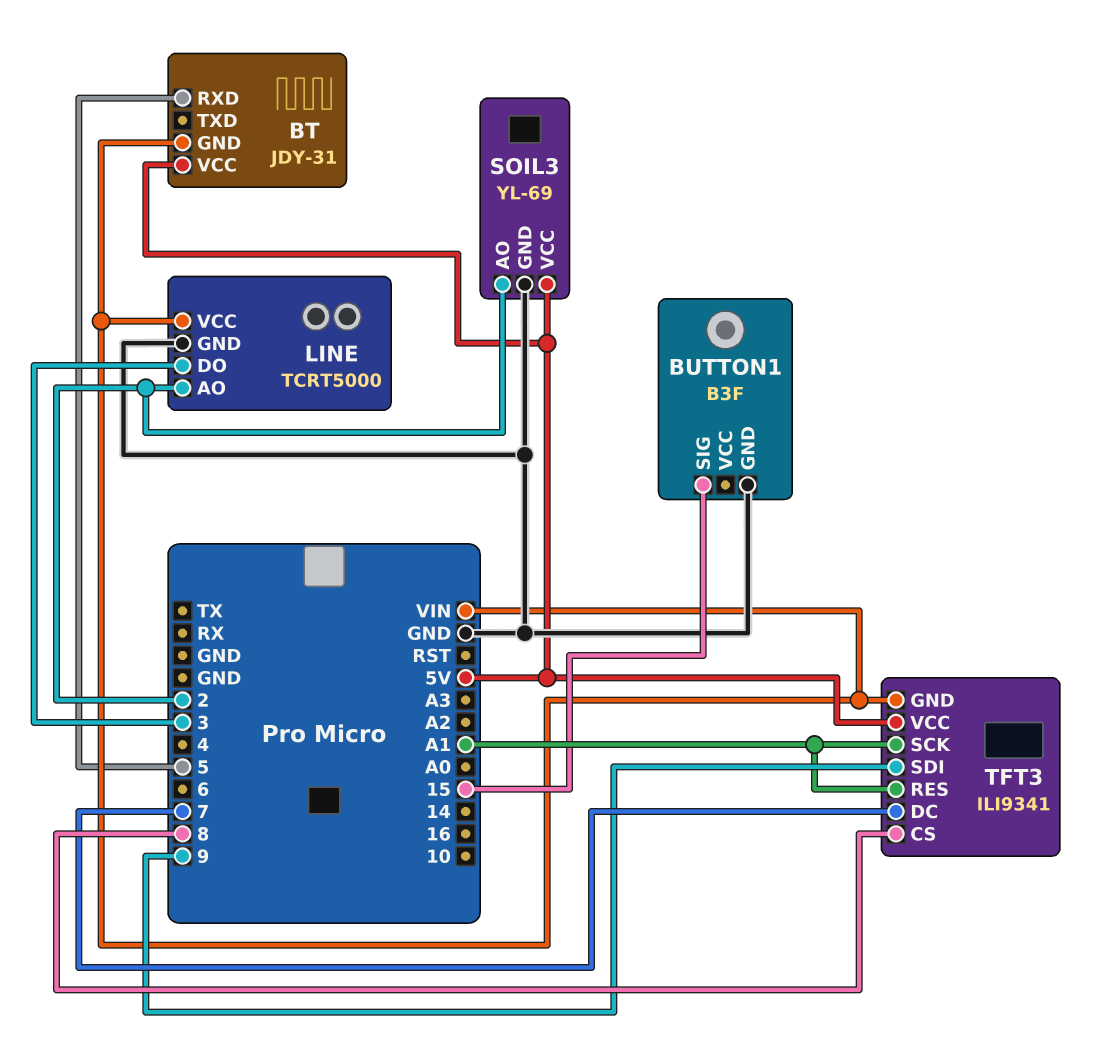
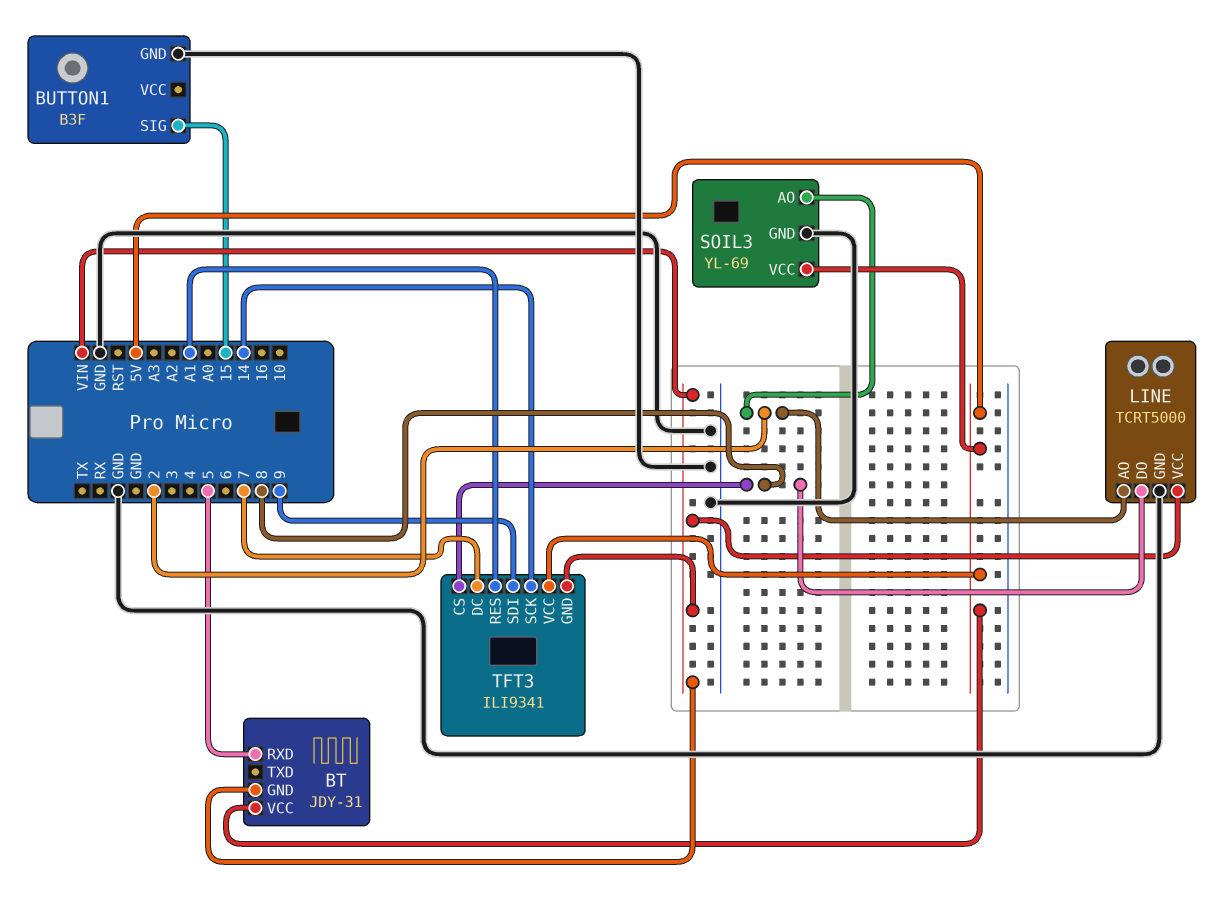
LINE pin DO: 3 -> 8
TFT3 pin SCK: A1 -> 14

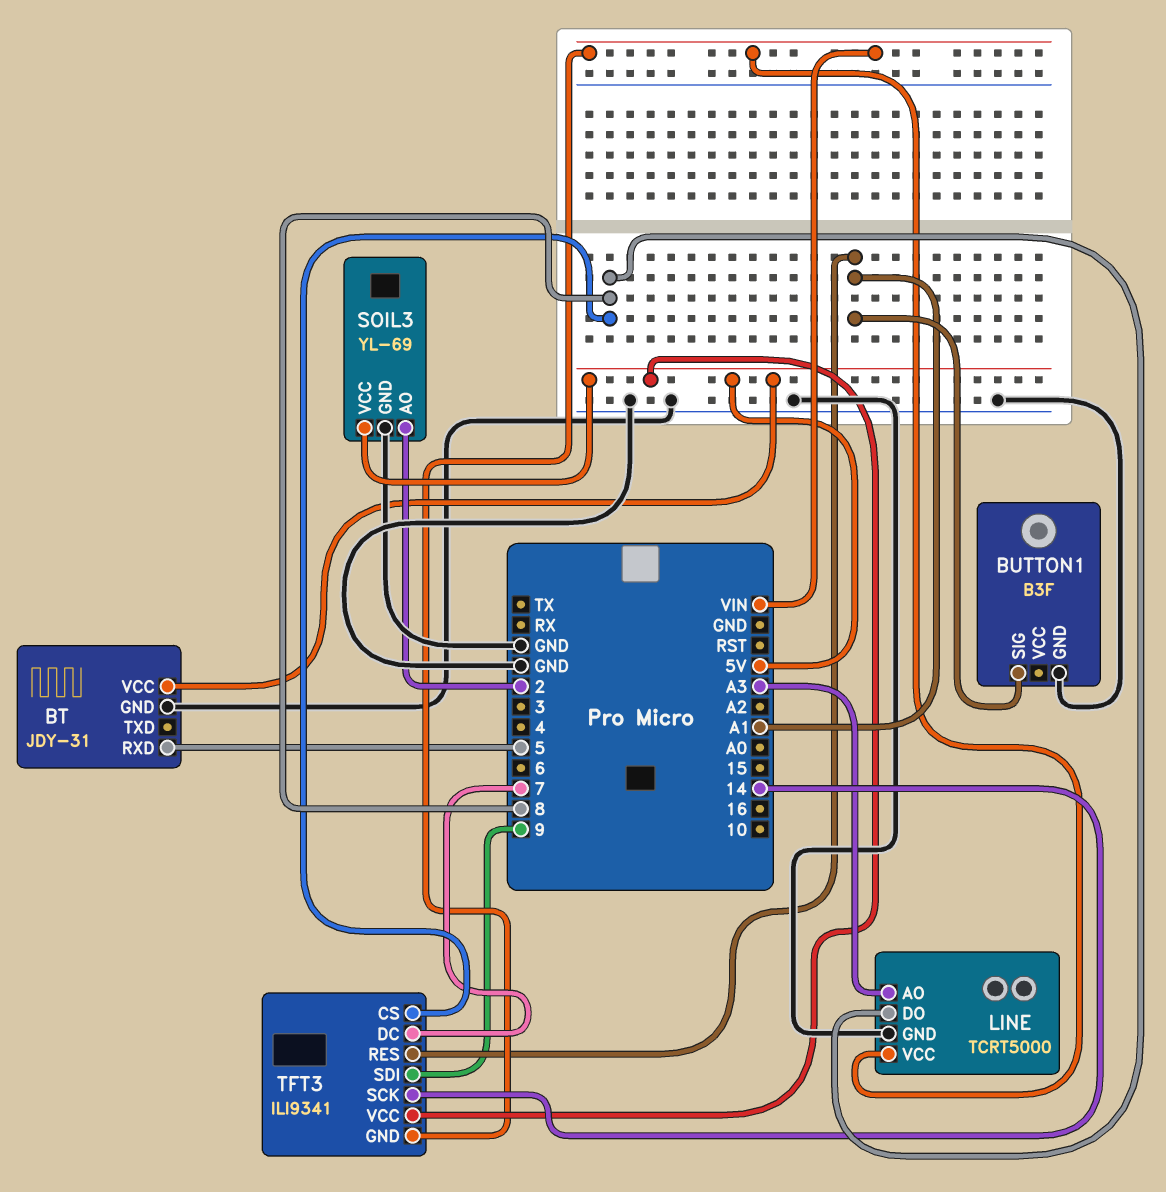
BT pin GND: VIN -> GND
BUTTON1 pin SIG: 15 -> A1
LINE pin AO: 2 -> A3

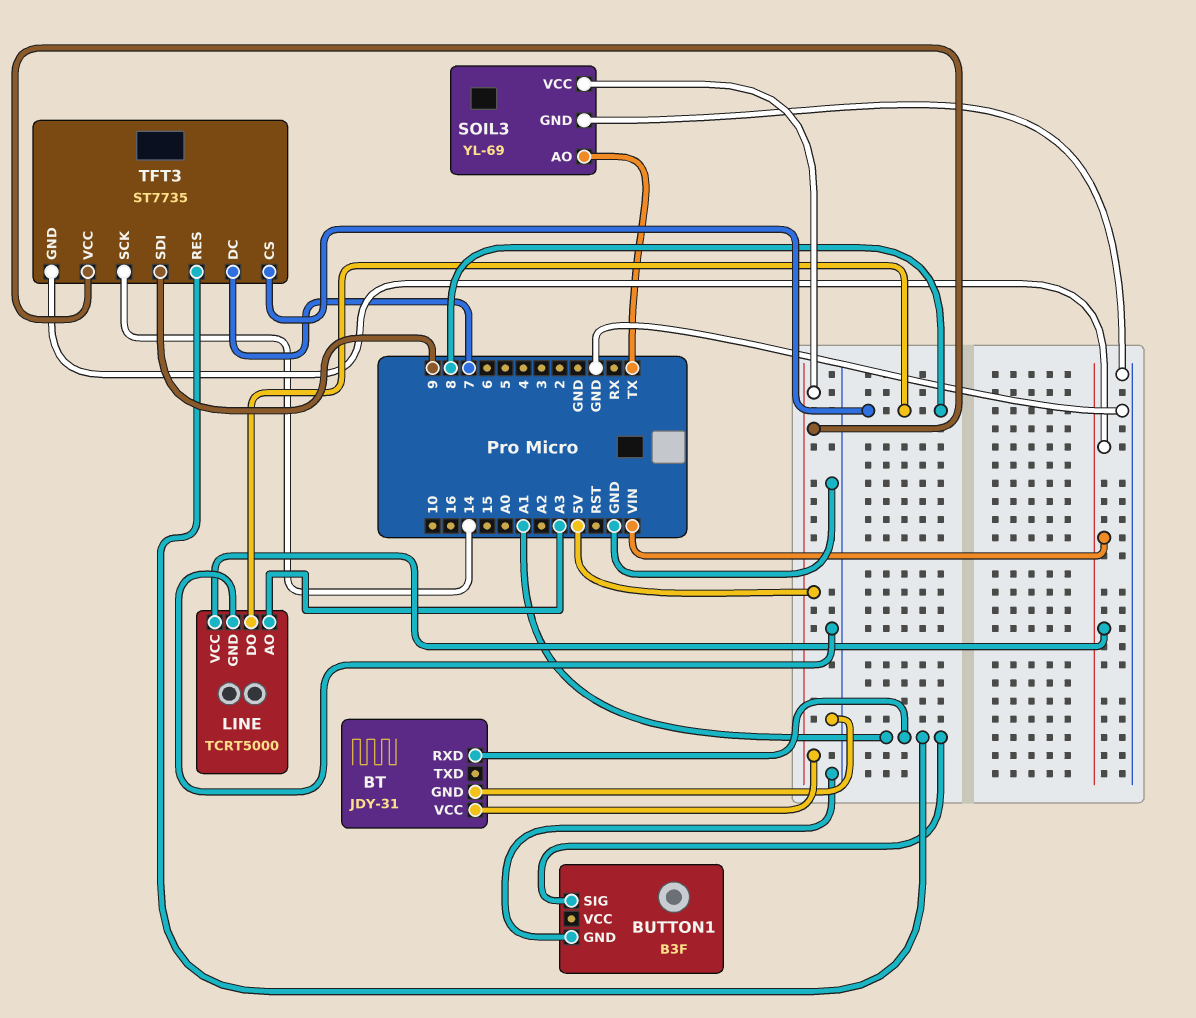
BT pin RXD: 5 -> A1
SOIL3 pin AO: 2 -> TX
TFT3: ILI9341 -> ST7735

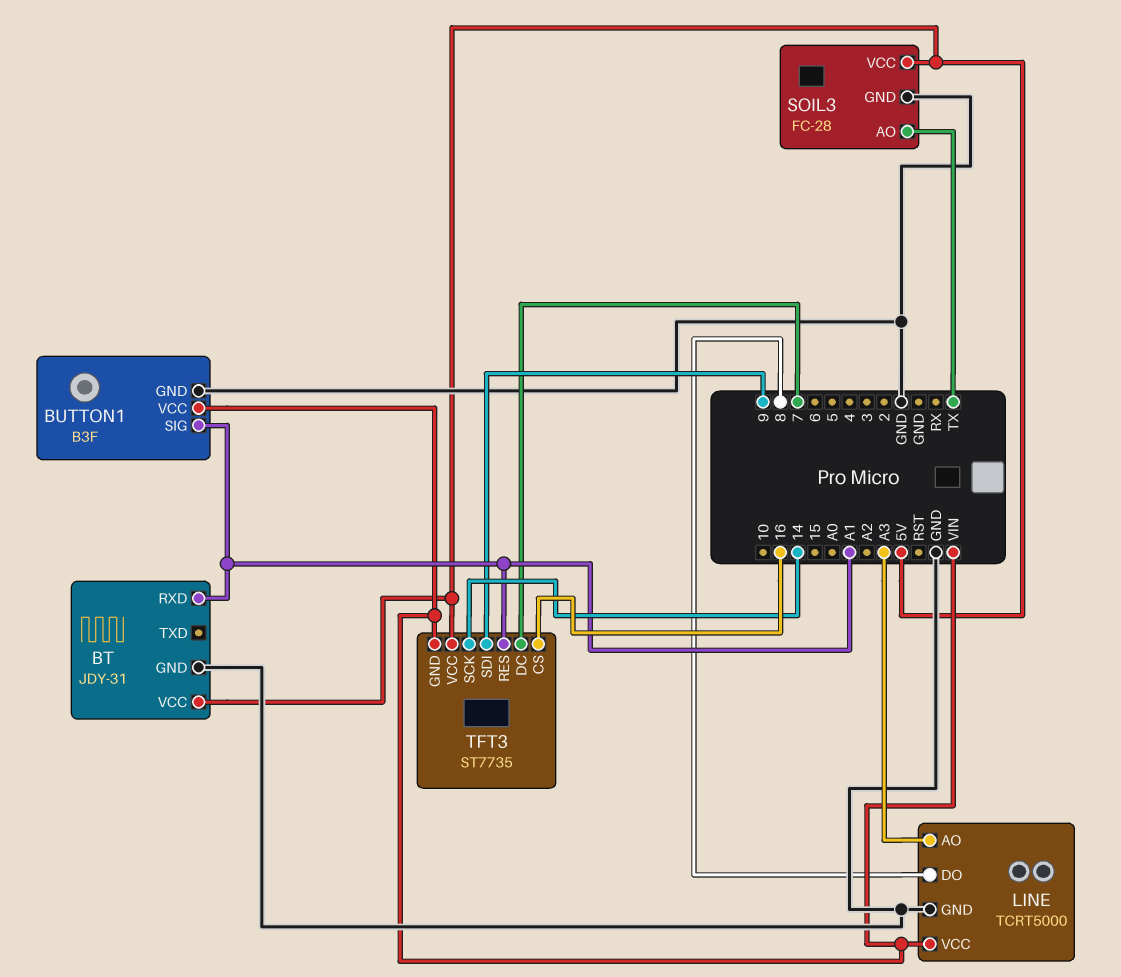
BUTTON1 pin VCC: none -> VIN
SOIL3: YL-69 -> FC-28
TFT3 pin CS: 8 -> 16

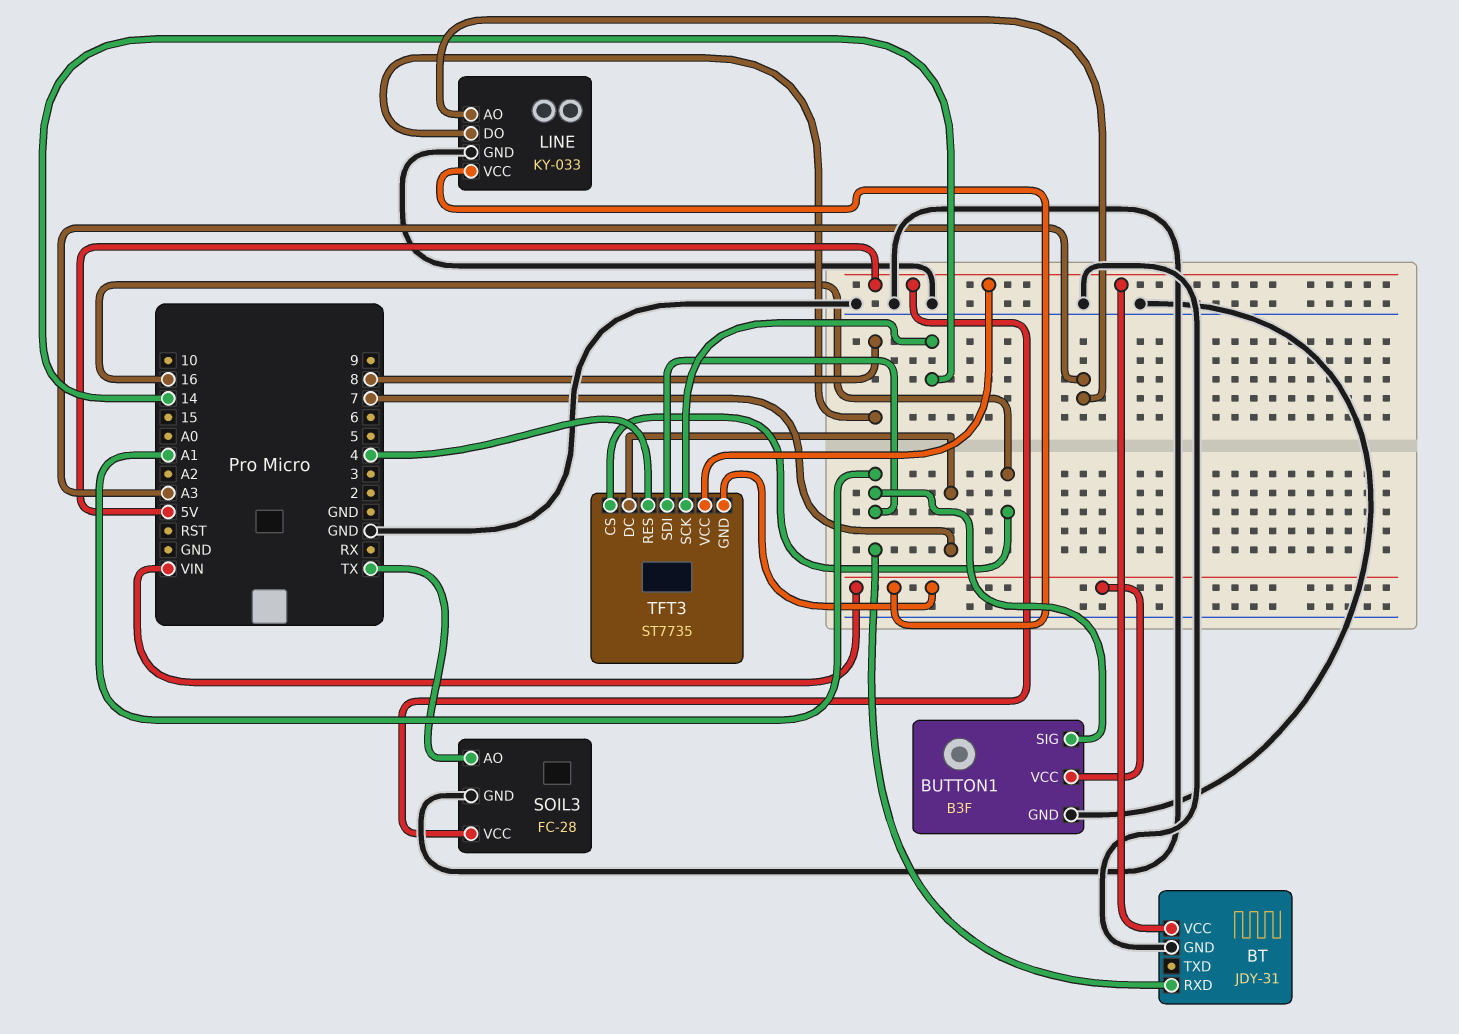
LINE: TCRT5000 -> KY-033
TFT3 pin RES: A1 -> 4
TFT3 pin SDI: 9 -> A1

